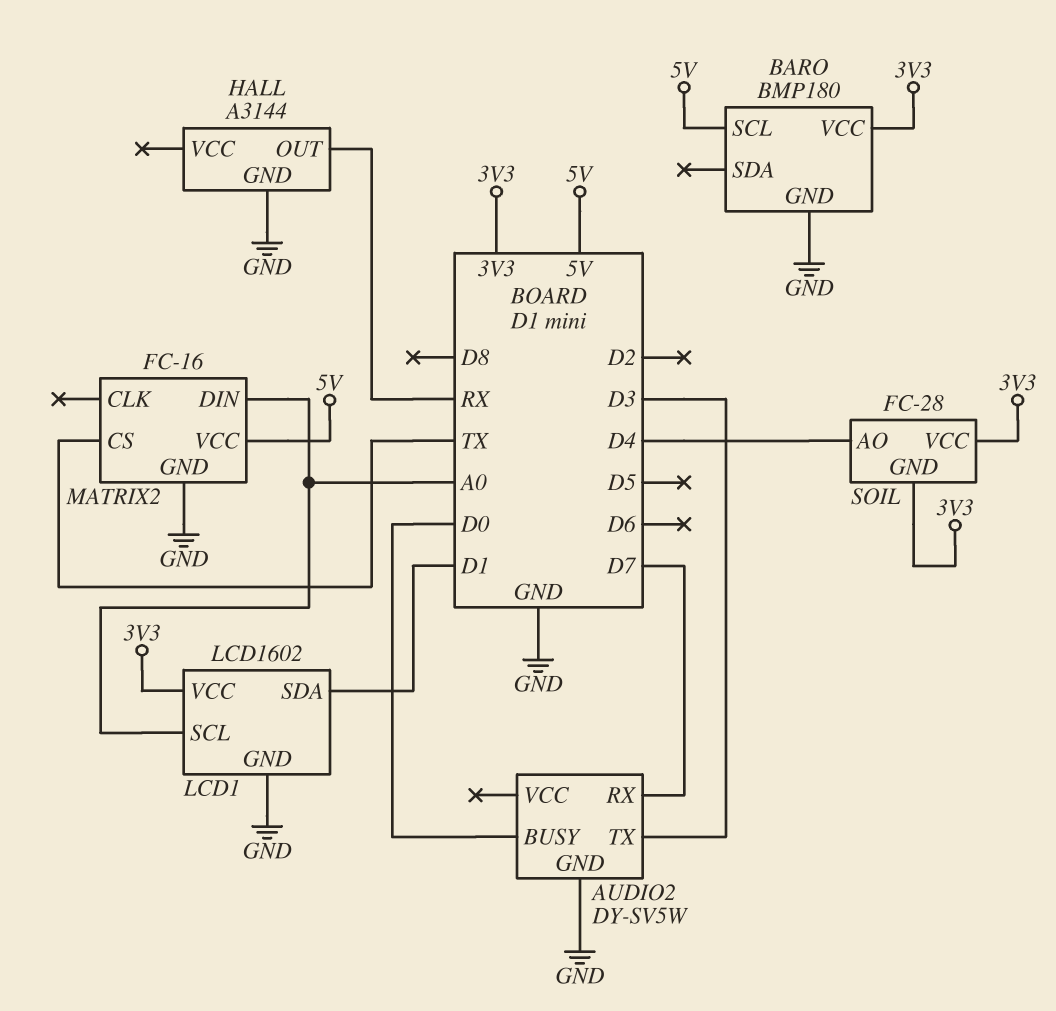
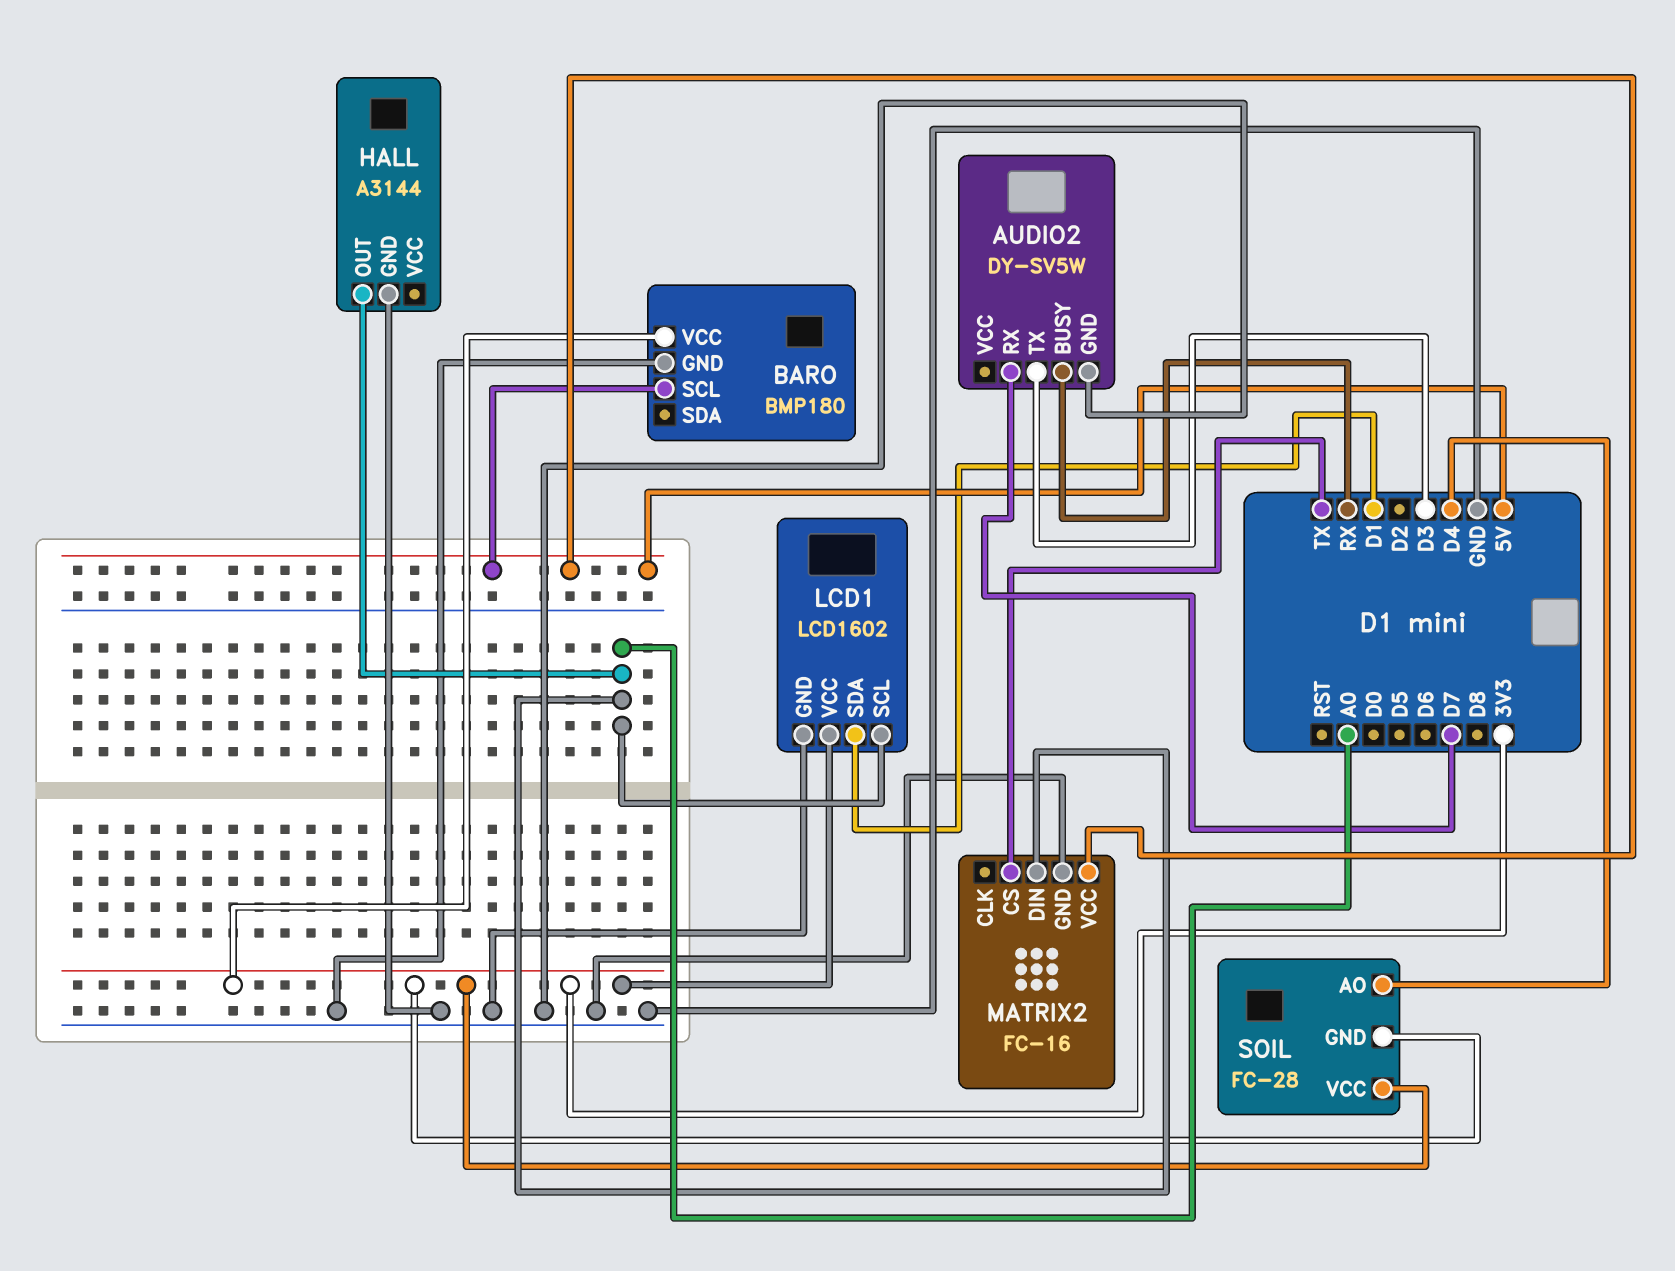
AUDIO2 pin BUSY: D0 -> RX
HALL pin OUT: RX -> A0

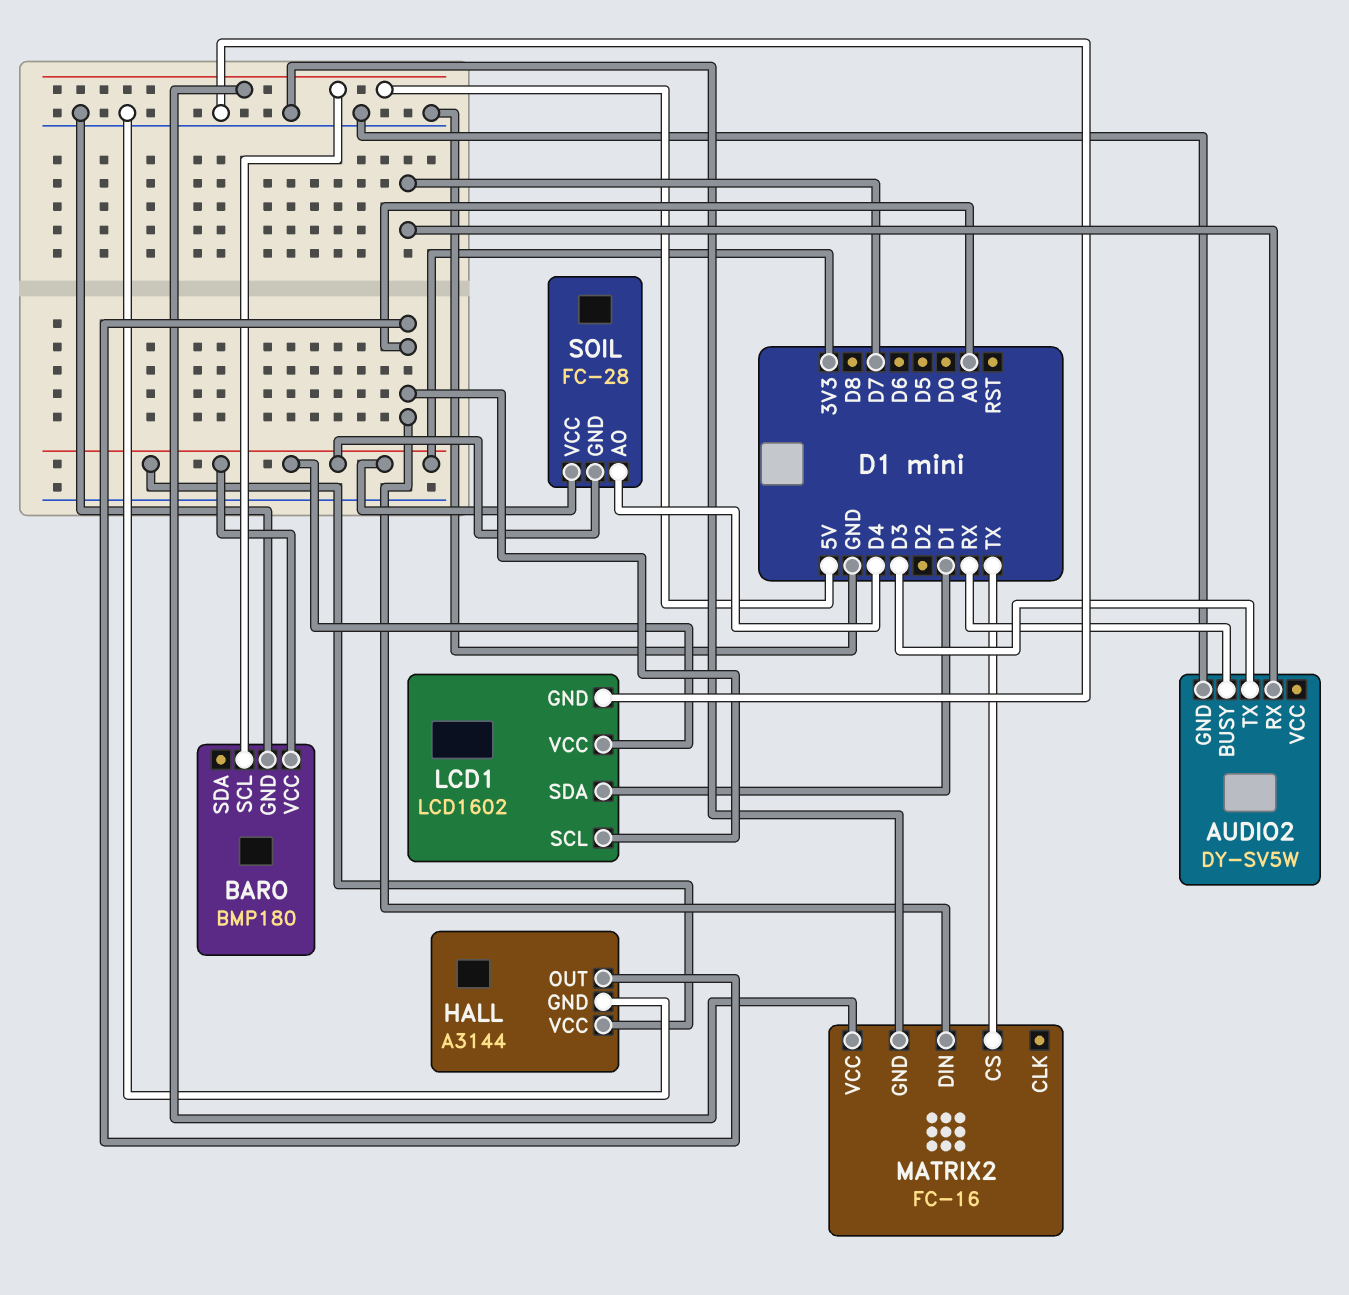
HALL pin VCC: none -> 3V3

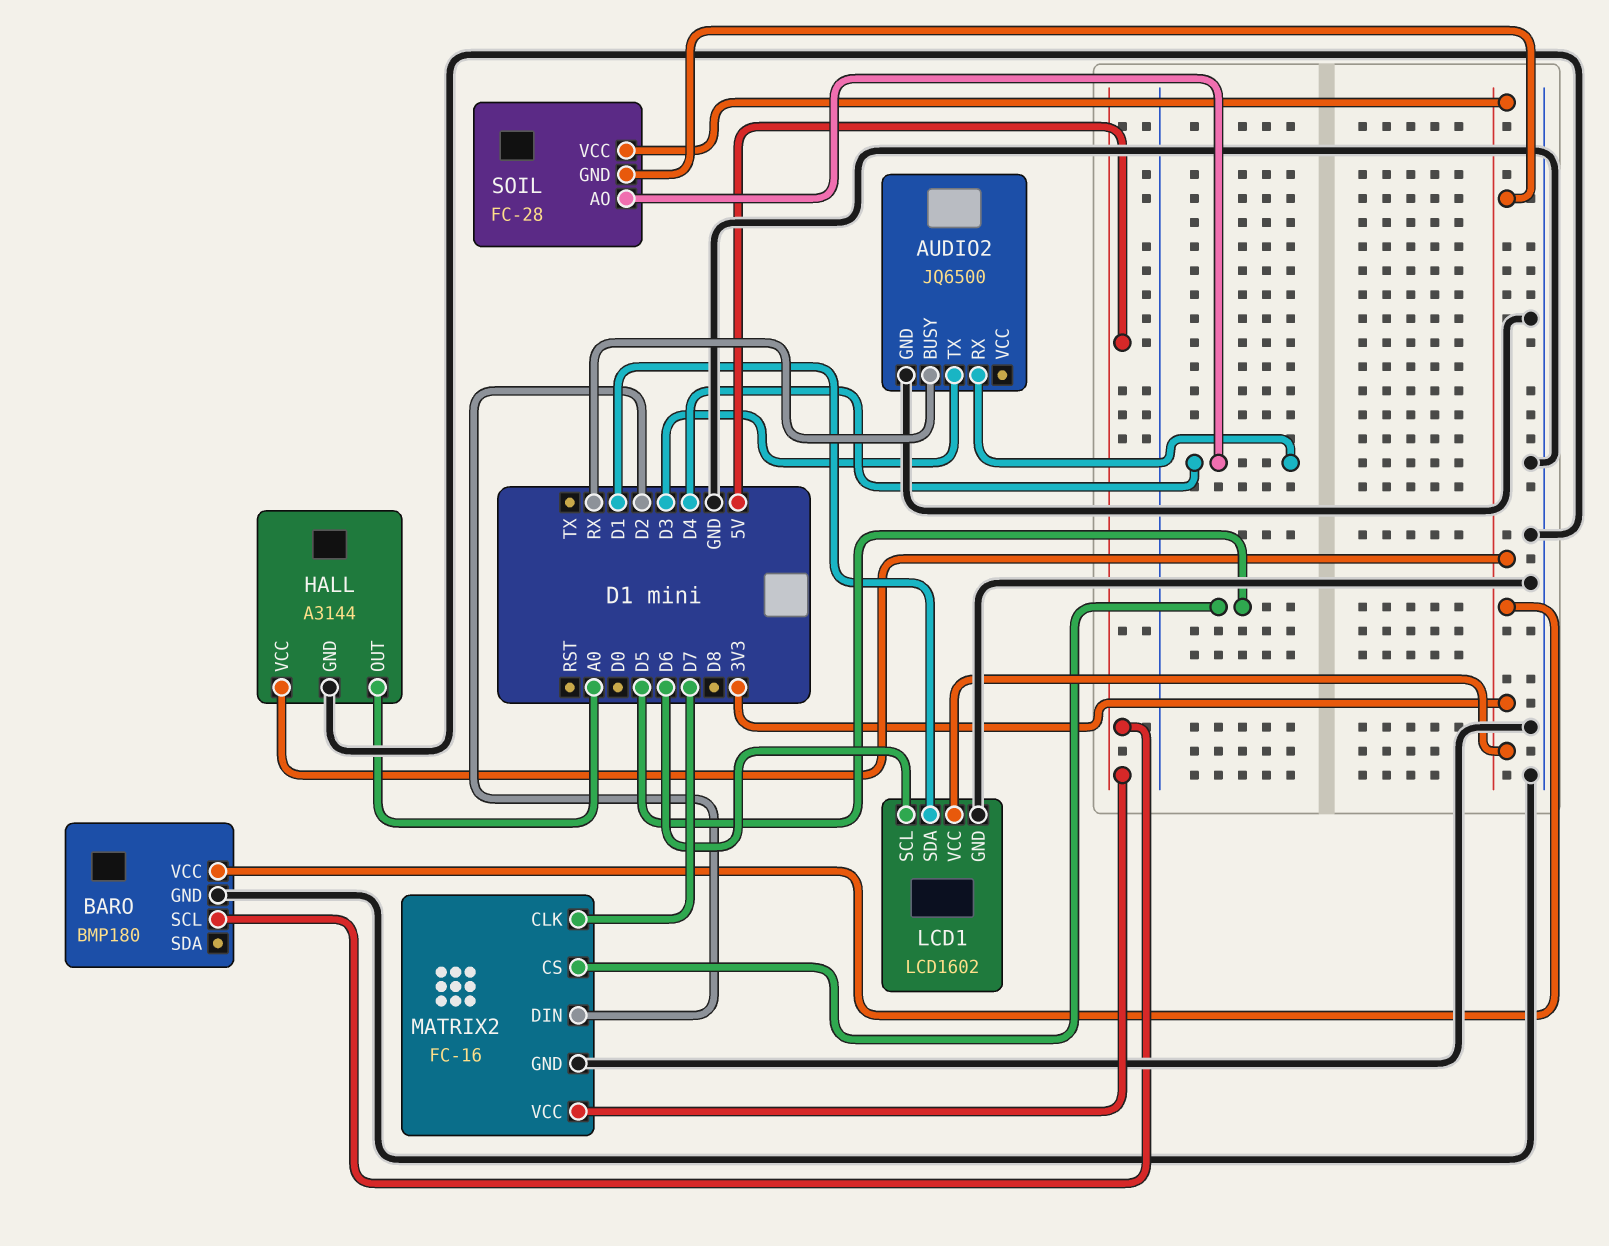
AUDIO2: DY-SV5W -> JQ6500
AUDIO2 pin RX: D7 -> D4
LCD1 pin SCL: A0 -> D6
MATRIX2 pin CLK: none -> D7
MATRIX2 pin CS: TX -> D5
MATRIX2 pin DIN: A0 -> D2

